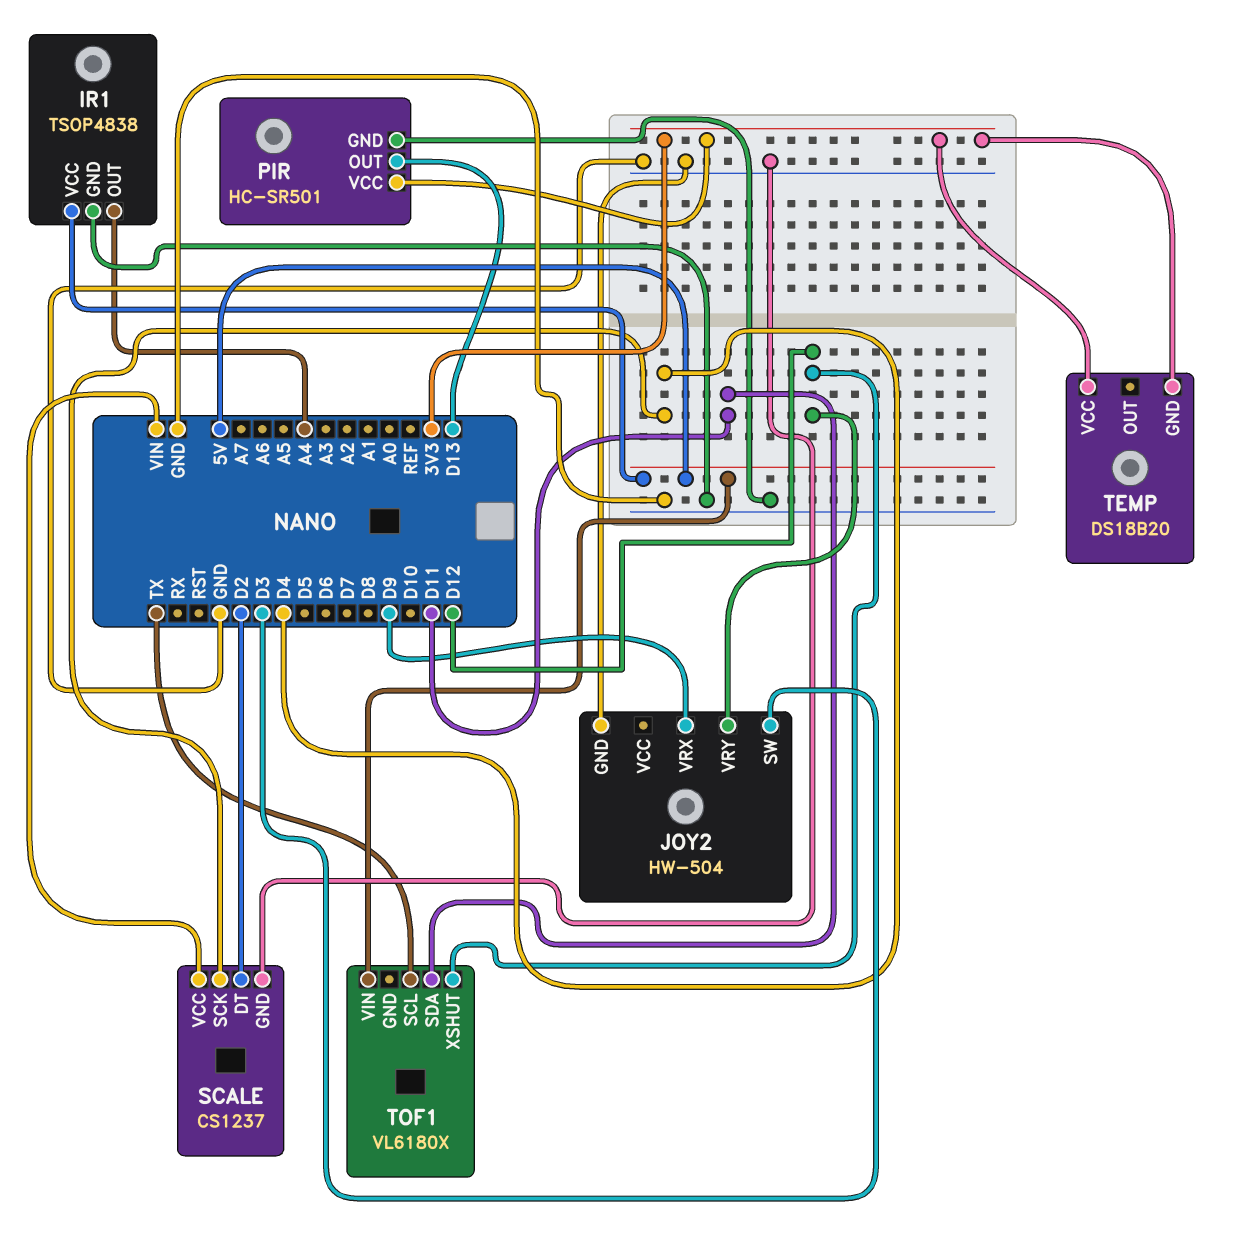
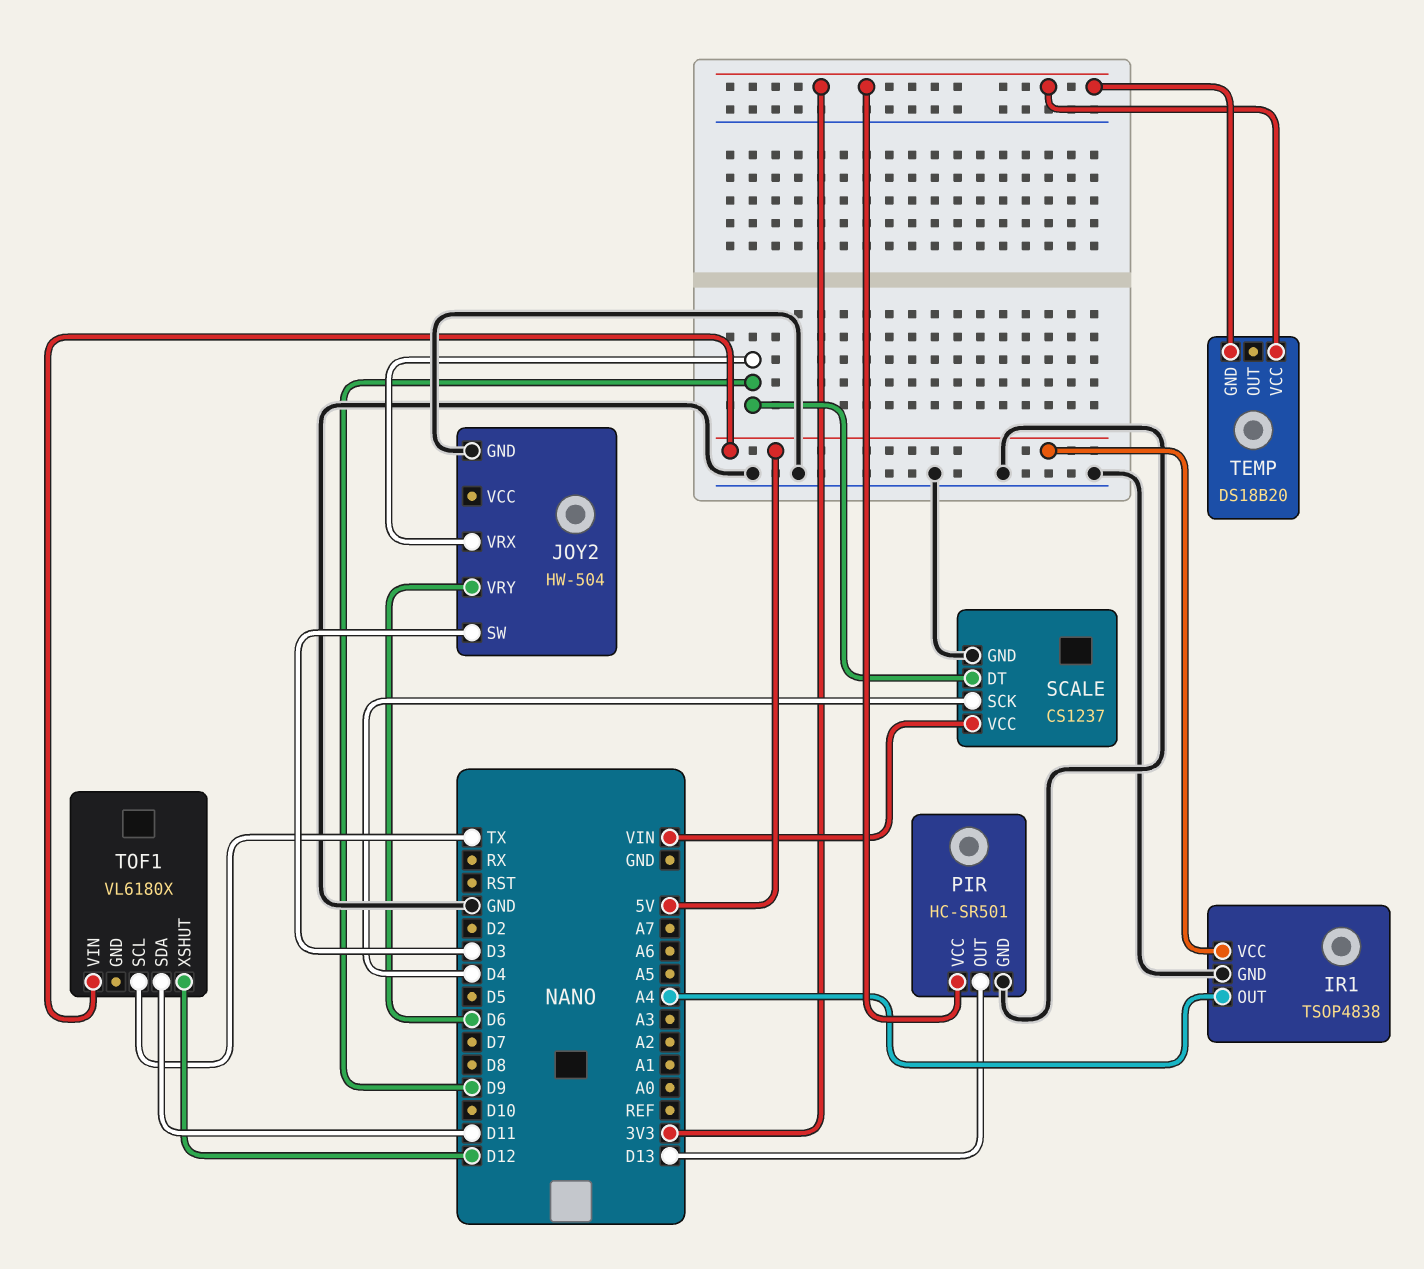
JOY2 pin VRY: D12 -> D6
SCALE pin DT: D2 -> D9

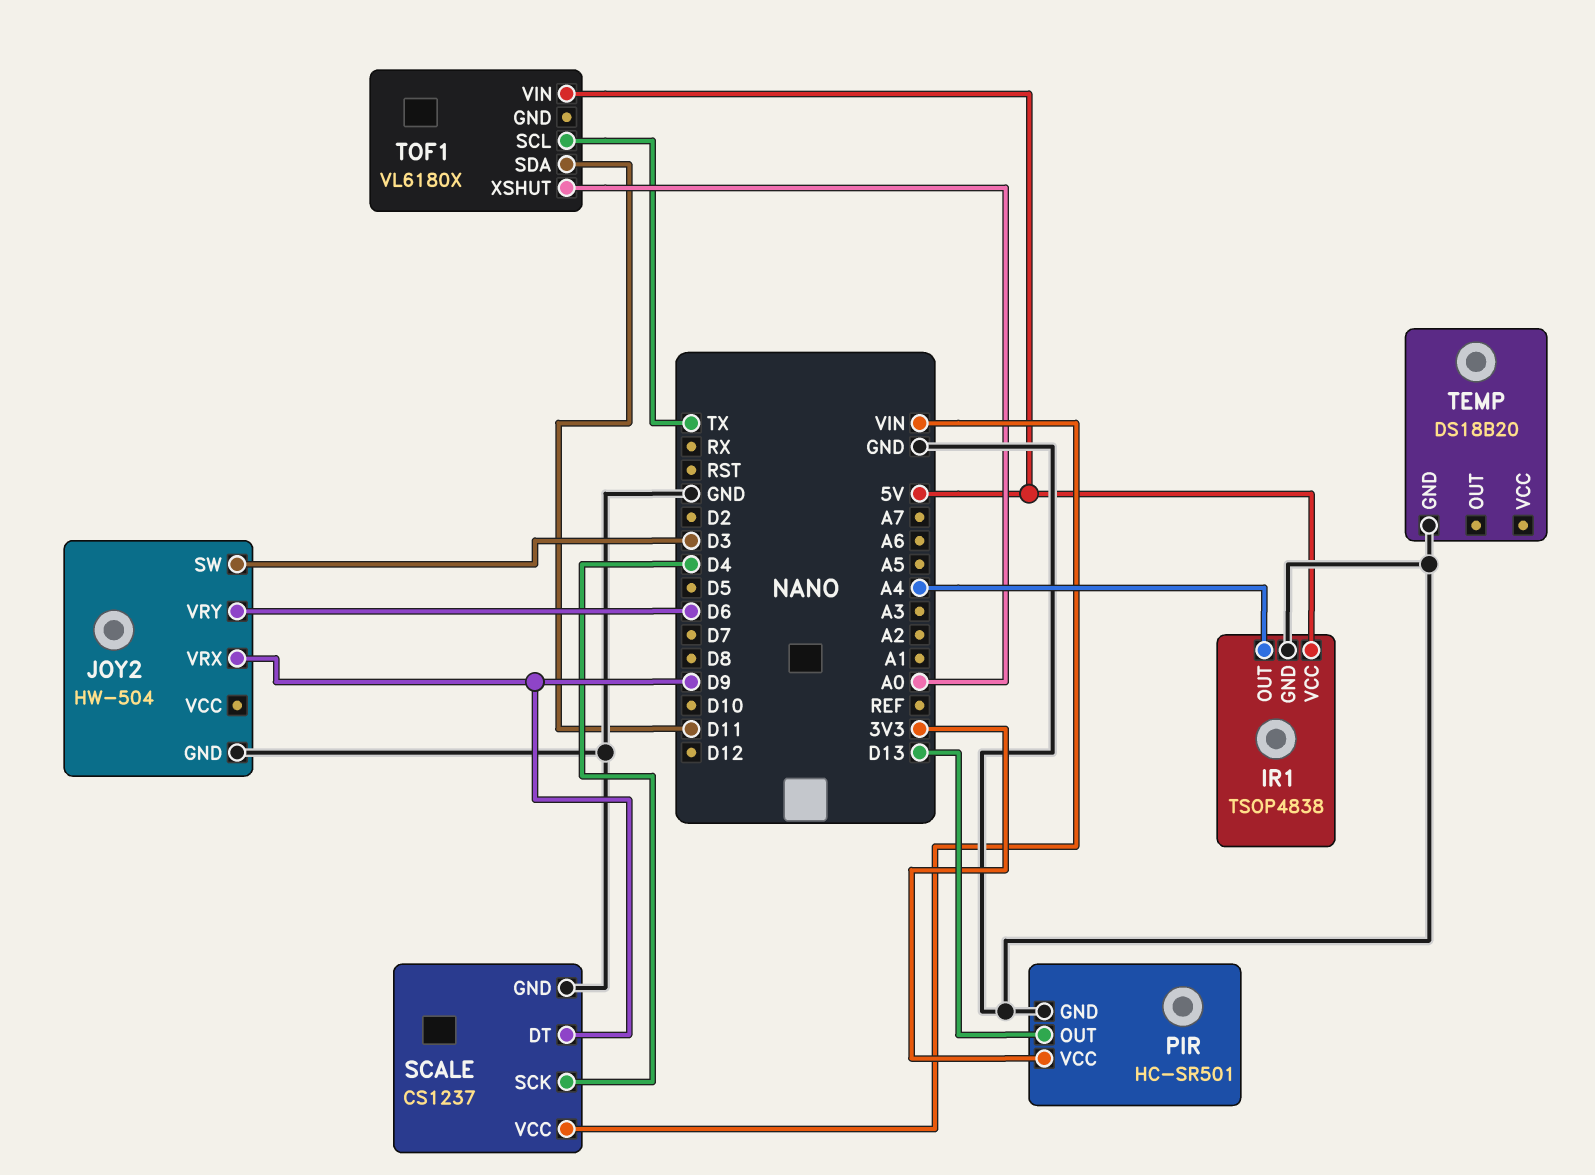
TEMP pin GND: 3V3 -> GND
TEMP pin VCC: 3V3 -> none
TOF1 pin XSHUT: D12 -> A0

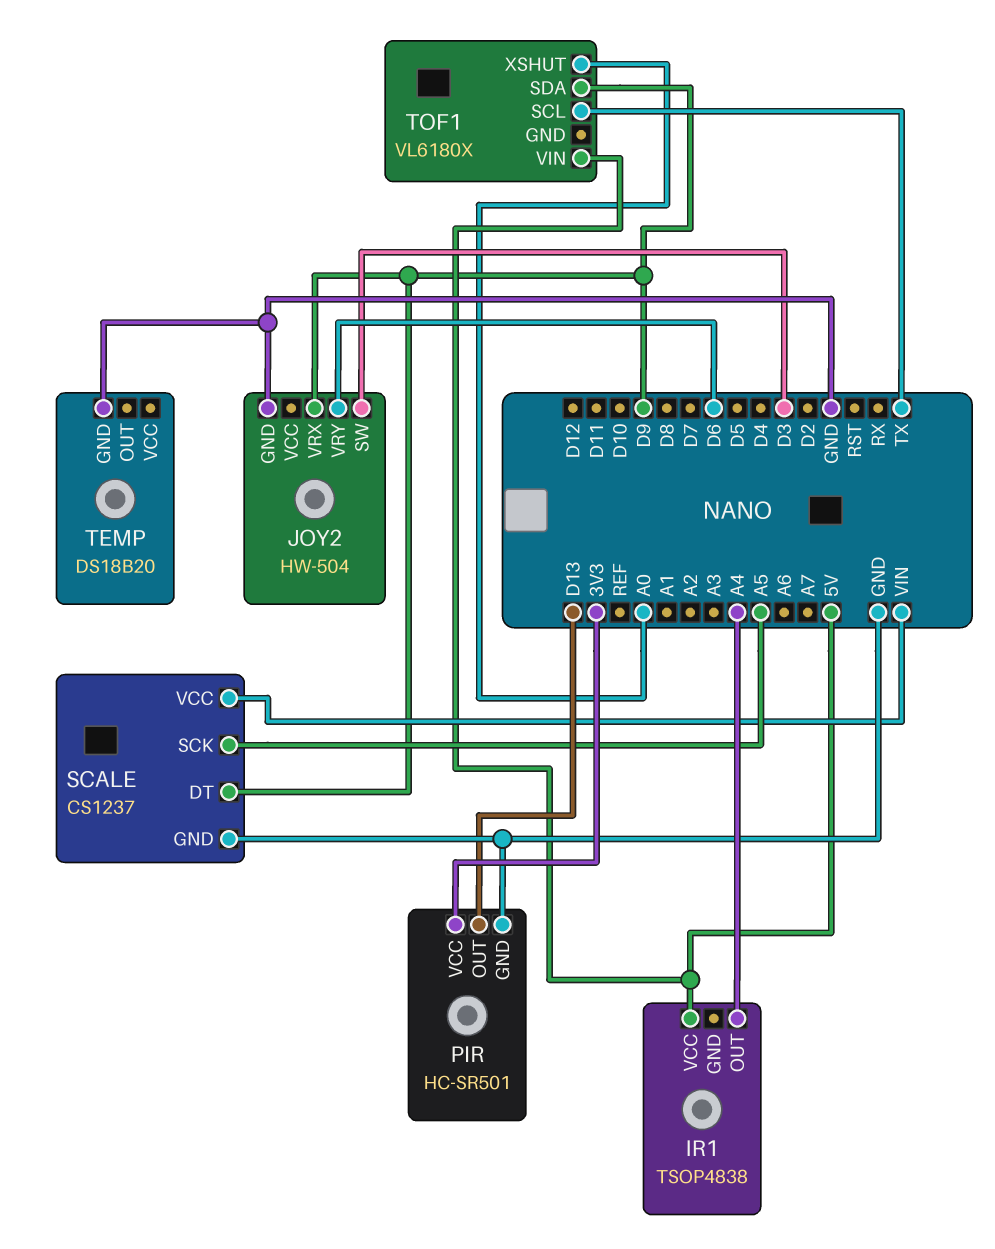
IR1 pin GND: GND -> none
SCALE pin SCK: D4 -> A5
TOF1 pin SDA: D11 -> D9

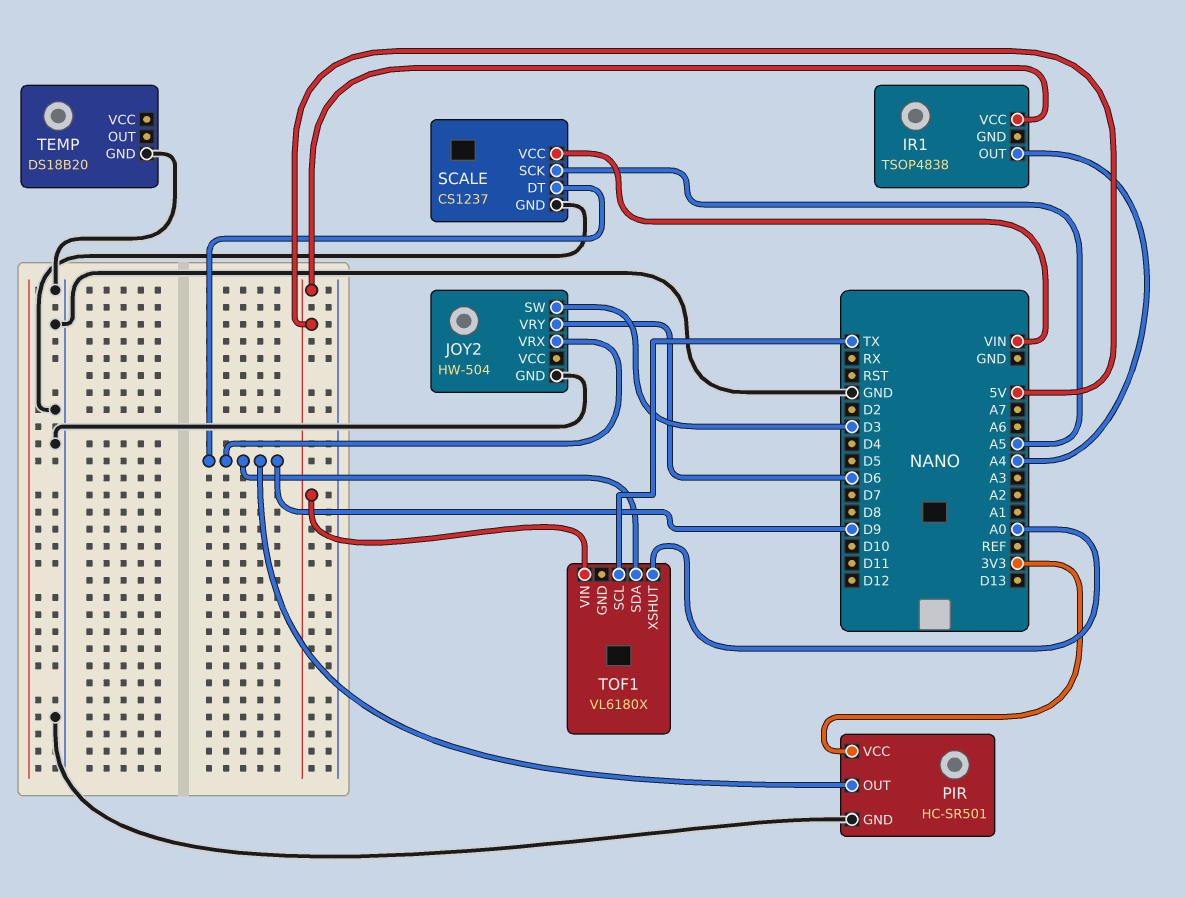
PIR pin OUT: D13 -> D9

